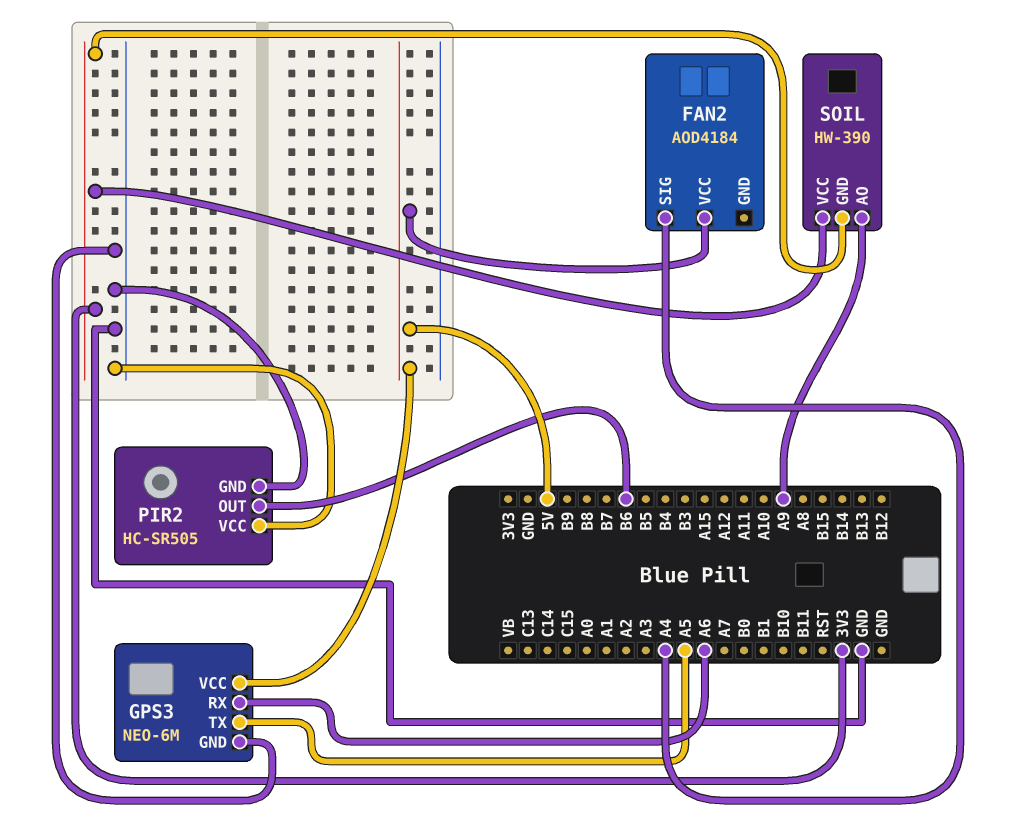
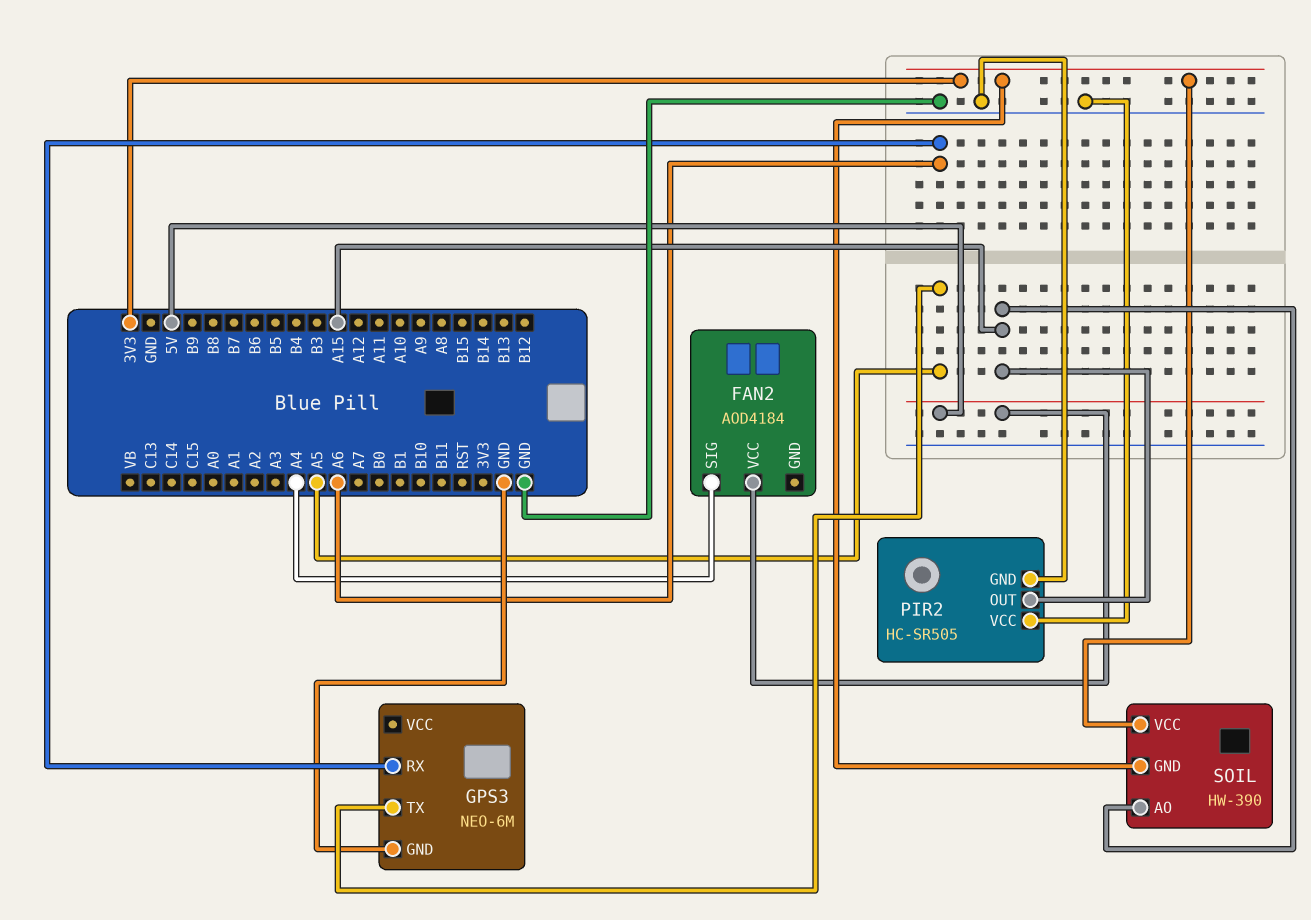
GPS3 pin VCC: 5V -> none
PIR2 pin OUT: B6 -> A15
SOIL pin AO: A9 -> A15

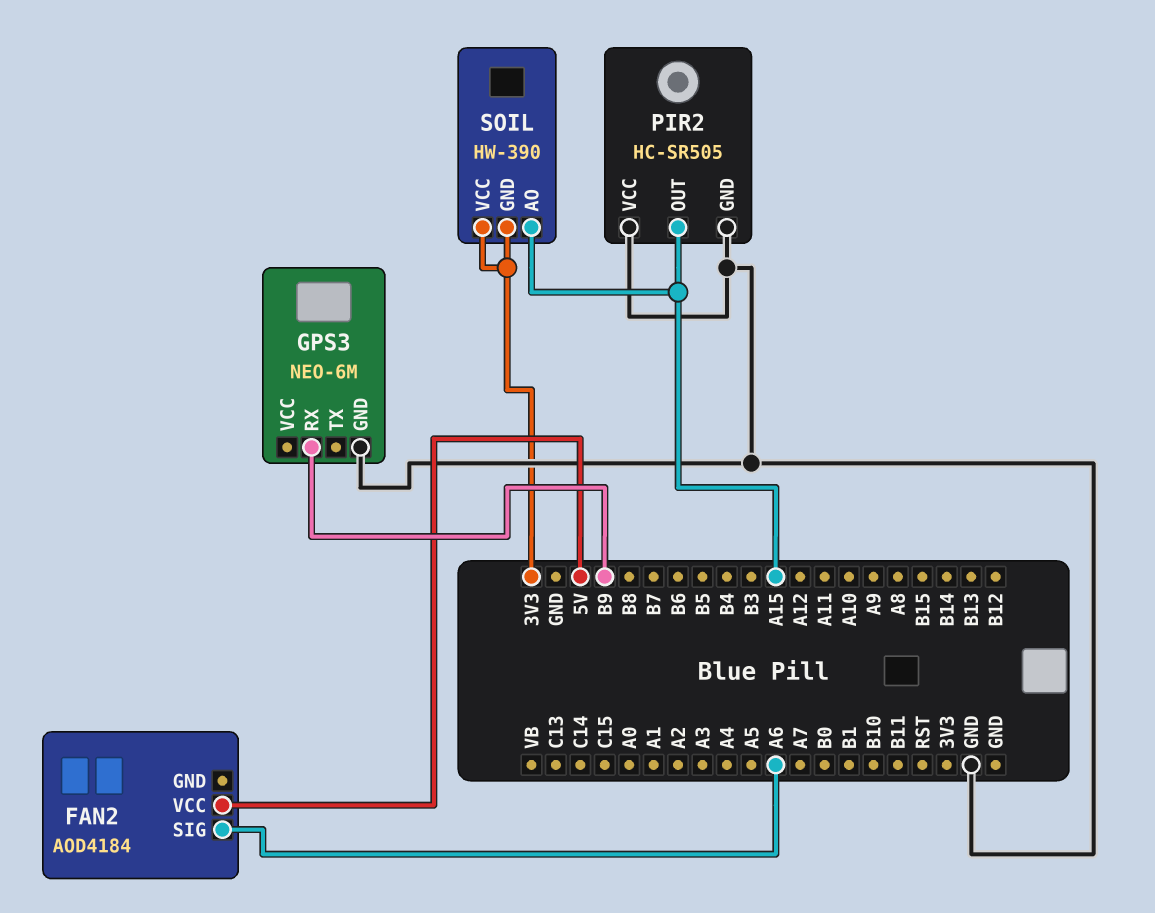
FAN2 pin SIG: A4 -> A6
GPS3 pin RX: A6 -> B9
GPS3 pin TX: A5 -> none

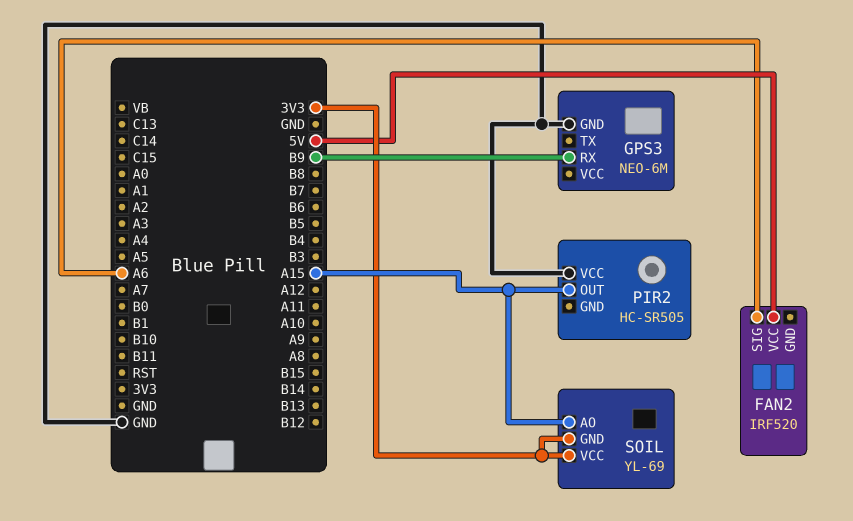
FAN2: AOD4184 -> IRF520
PIR2 pin GND: GND -> none
SOIL: HW-390 -> YL-69

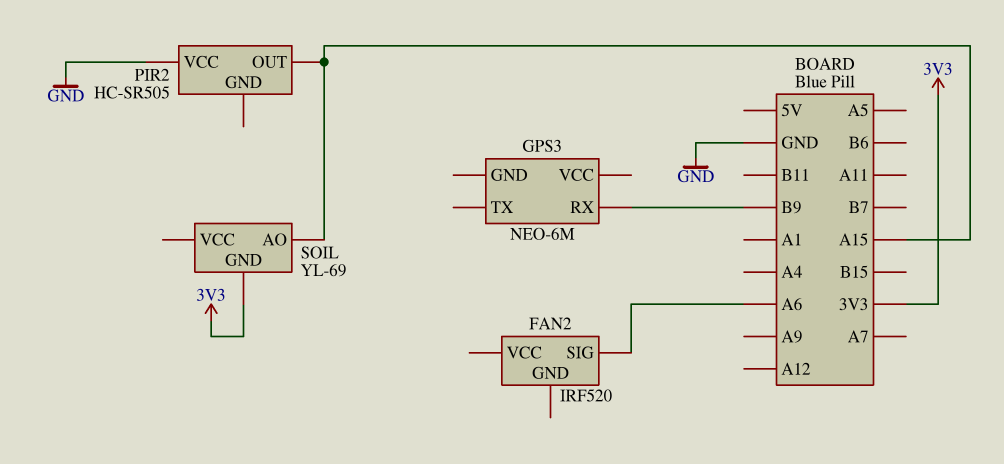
FAN2 pin VCC: 5V -> none
GPS3 pin GND: GND -> none
SOIL pin VCC: 3V3 -> none

